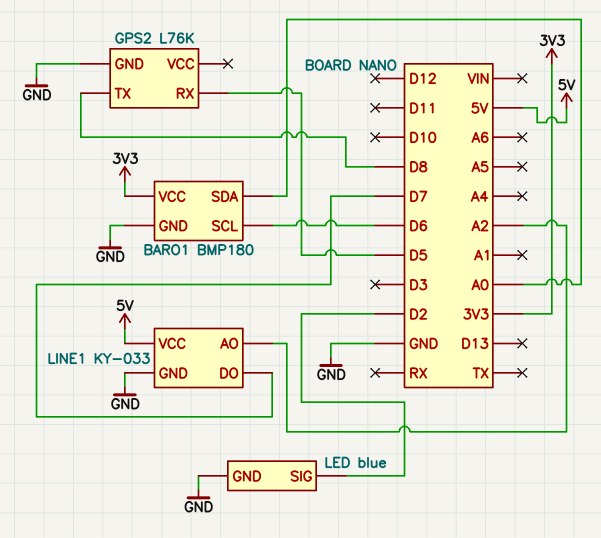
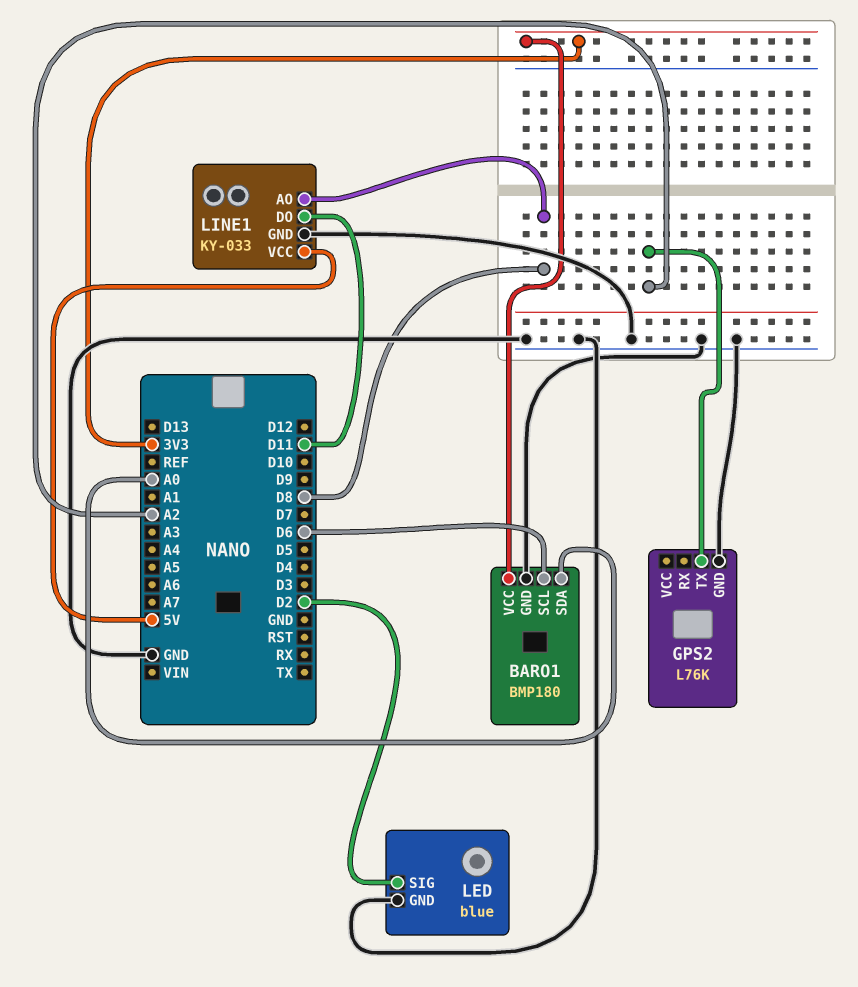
GPS2 pin RX: D5 -> none
GPS2 pin TX: D8 -> A2
LINE1 pin AO: A2 -> D8
LINE1 pin DO: D7 -> D11

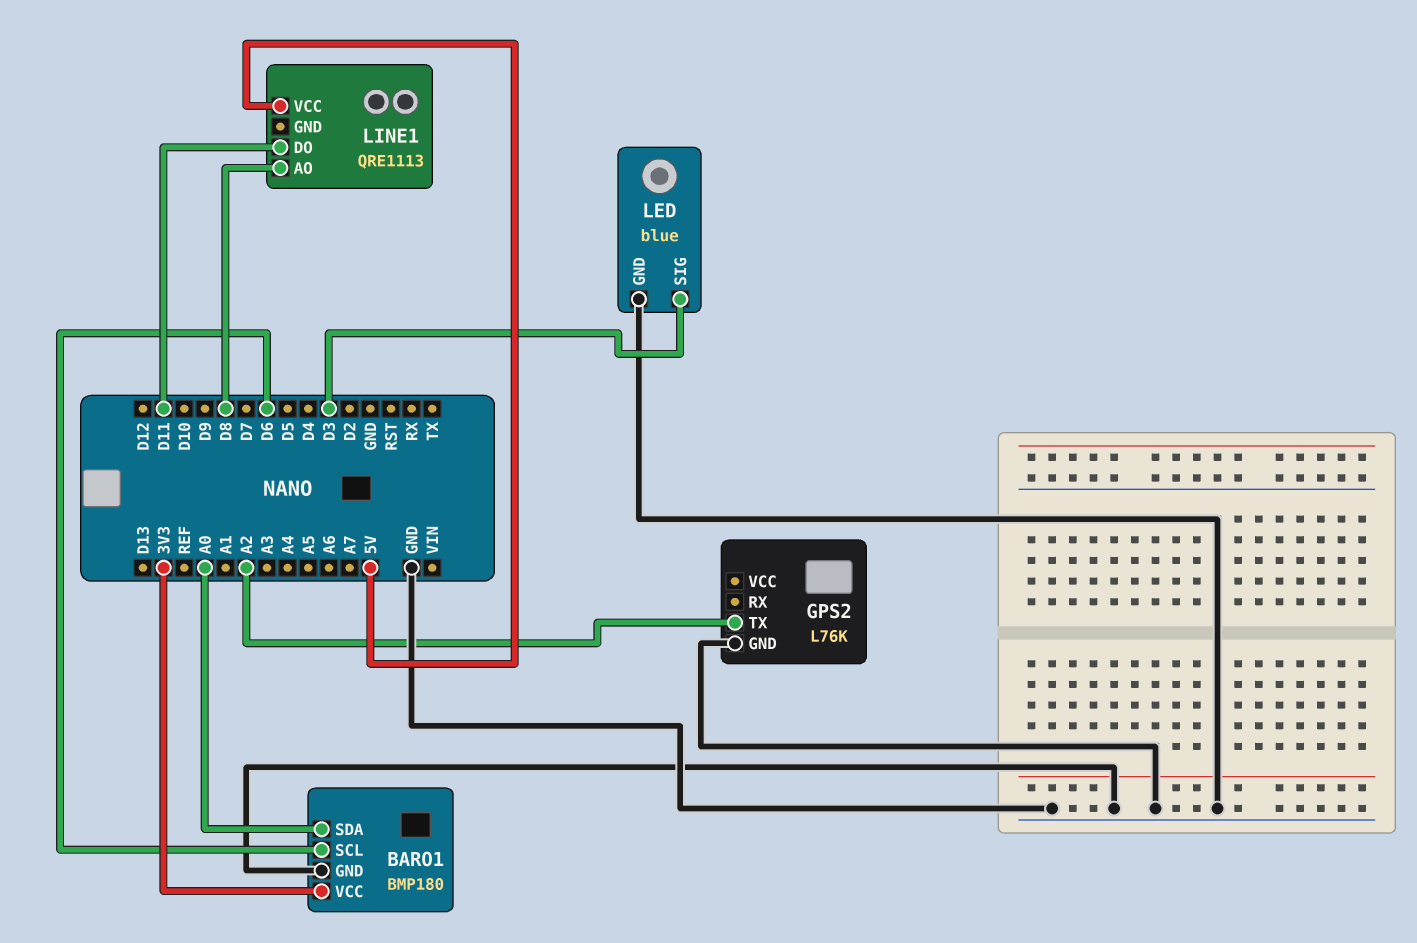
LED pin SIG: D2 -> D3
LINE1: KY-033 -> QRE1113
LINE1 pin GND: GND -> none

